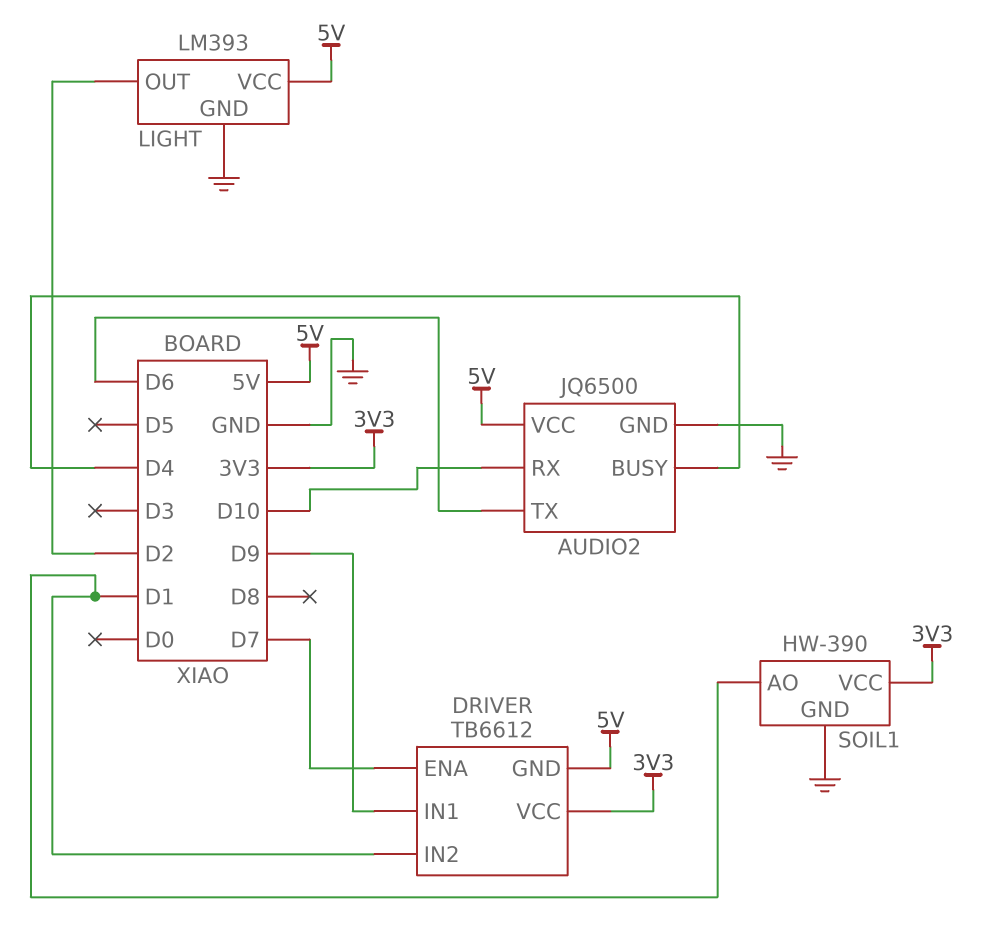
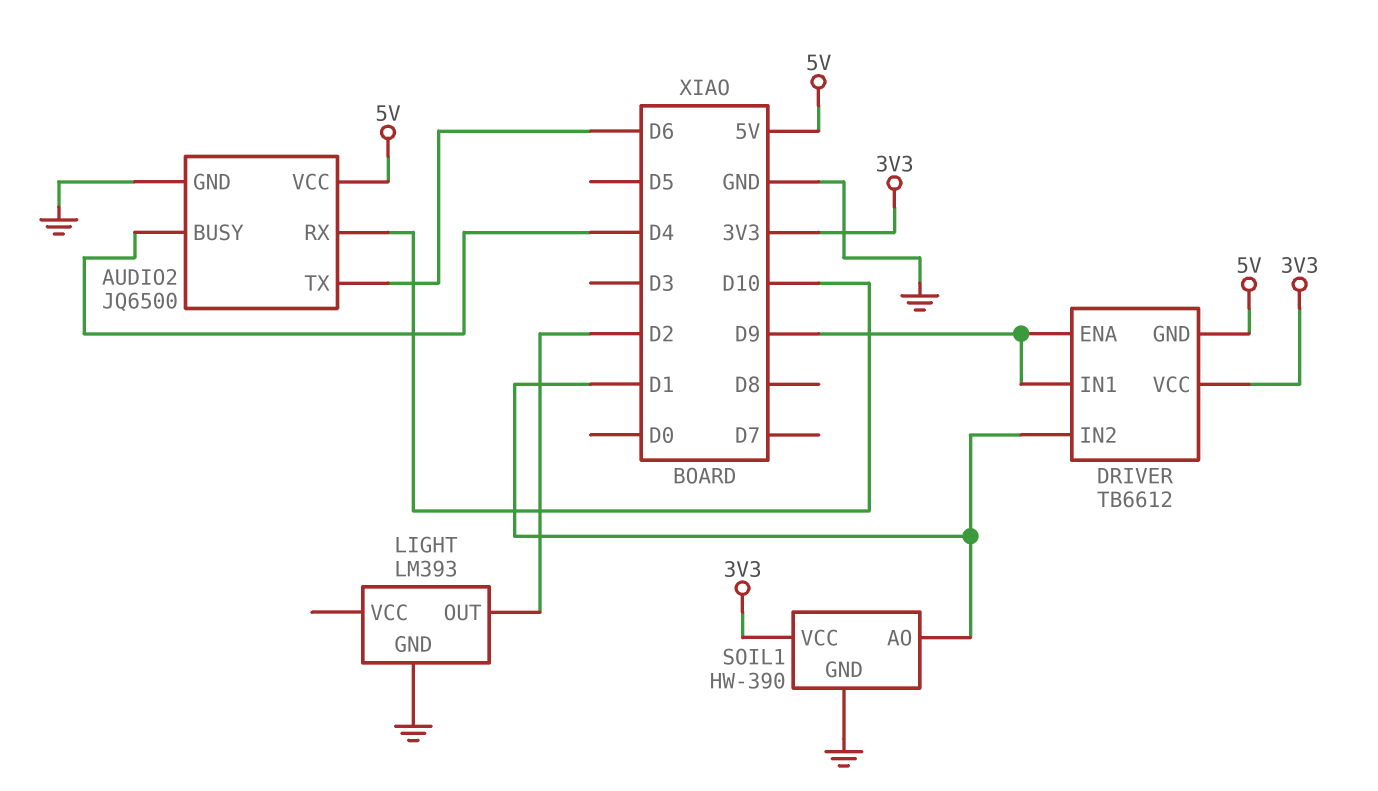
DRIVER pin ENA: D7 -> D9
LIGHT pin VCC: 5V -> none

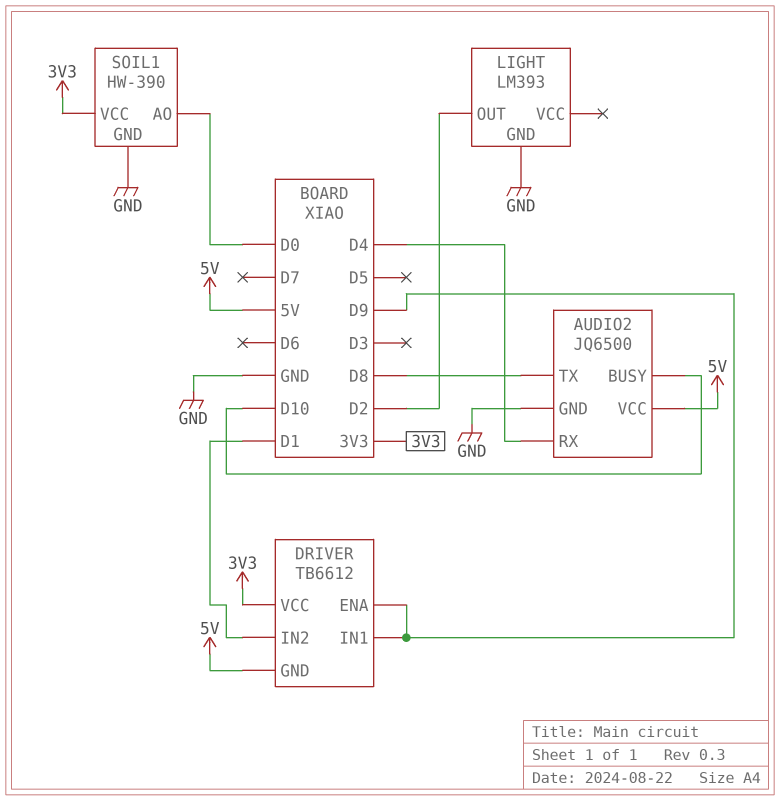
AUDIO2 pin BUSY: D4 -> D10
AUDIO2 pin RX: D10 -> D4
AUDIO2 pin TX: D6 -> D8
SOIL1 pin AO: D1 -> D0

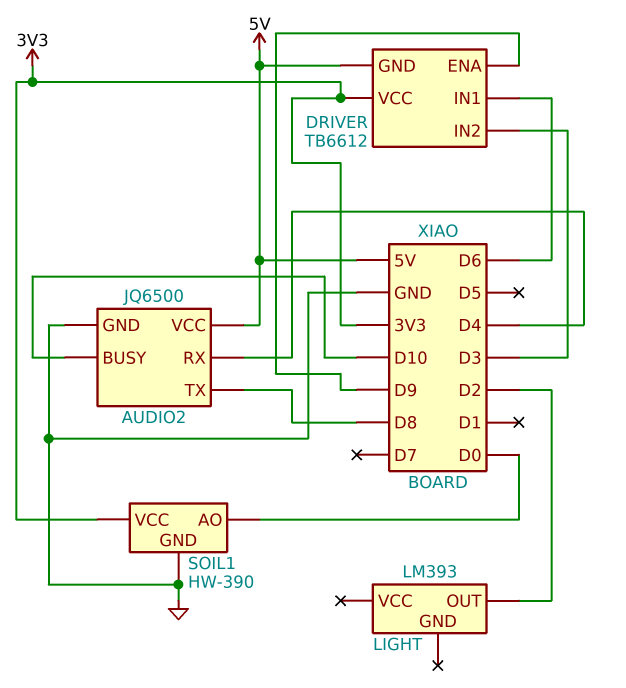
DRIVER pin IN1: D9 -> D6
DRIVER pin IN2: D1 -> D3
LIGHT pin GND: GND -> none

